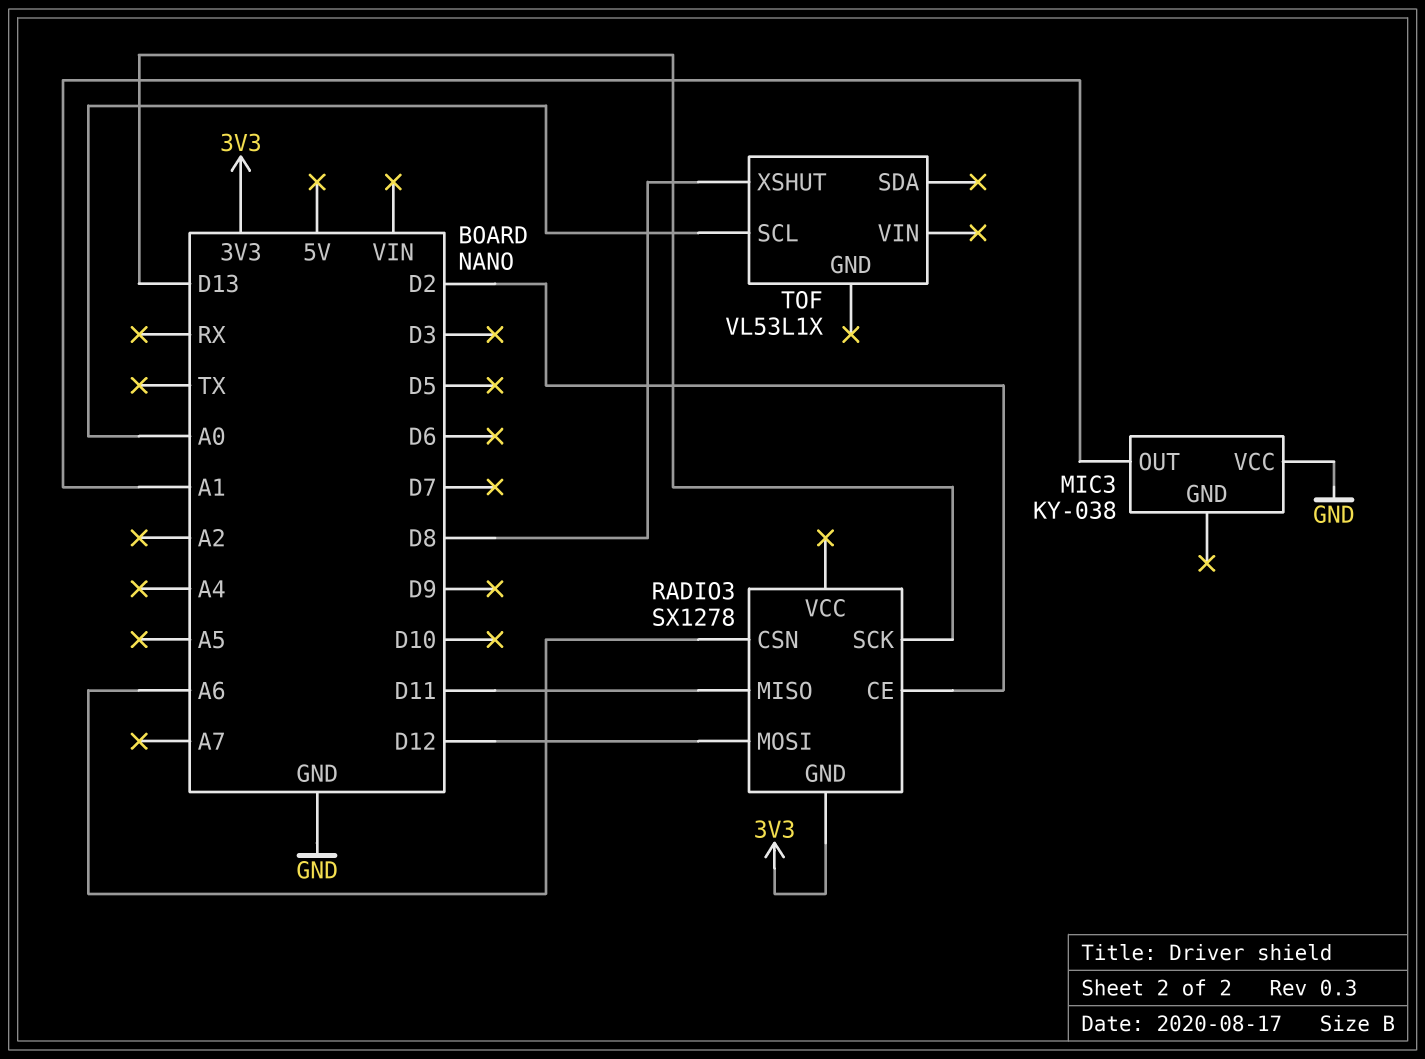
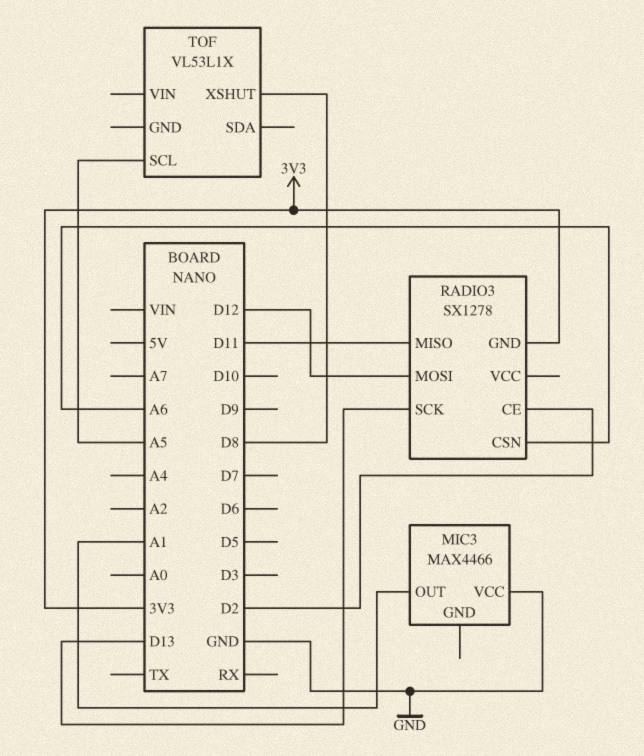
MIC3: KY-038 -> MAX4466
TOF pin SCL: A0 -> A5

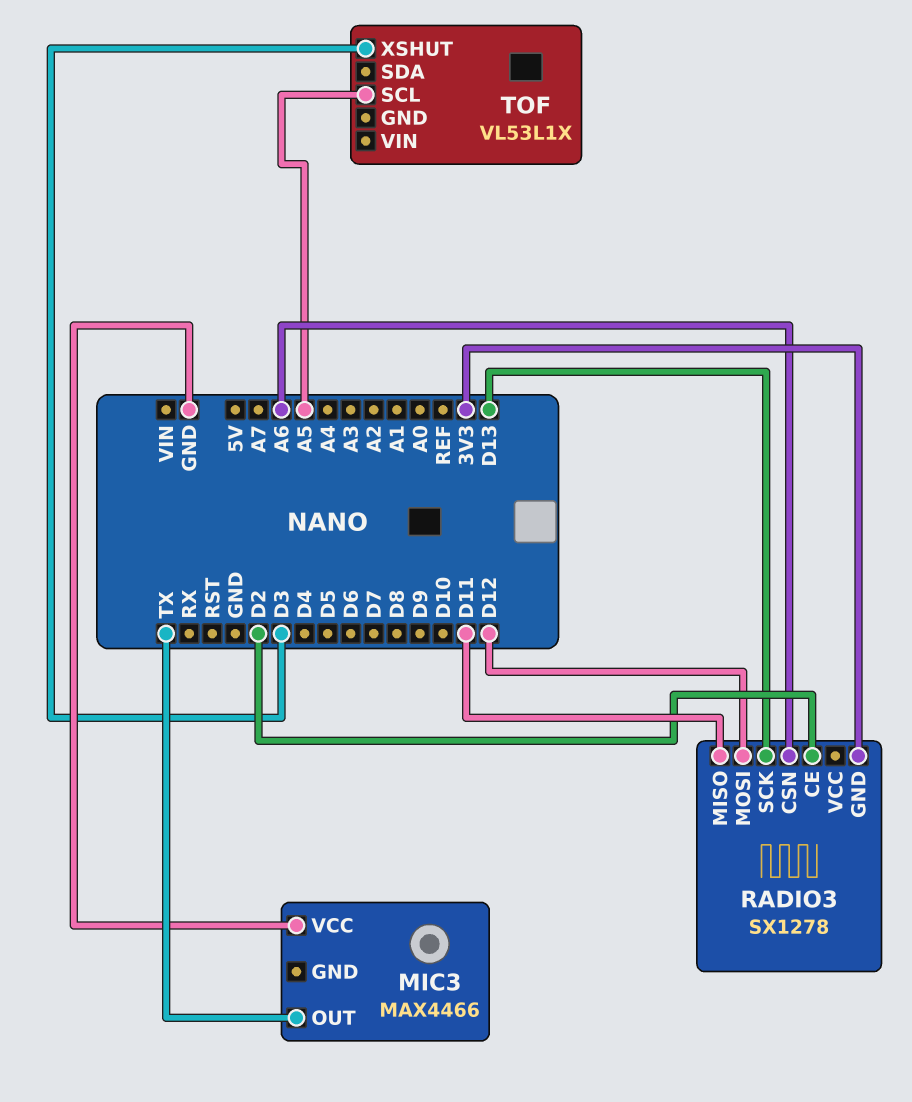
MIC3 pin OUT: A1 -> TX
TOF pin XSHUT: D8 -> D3

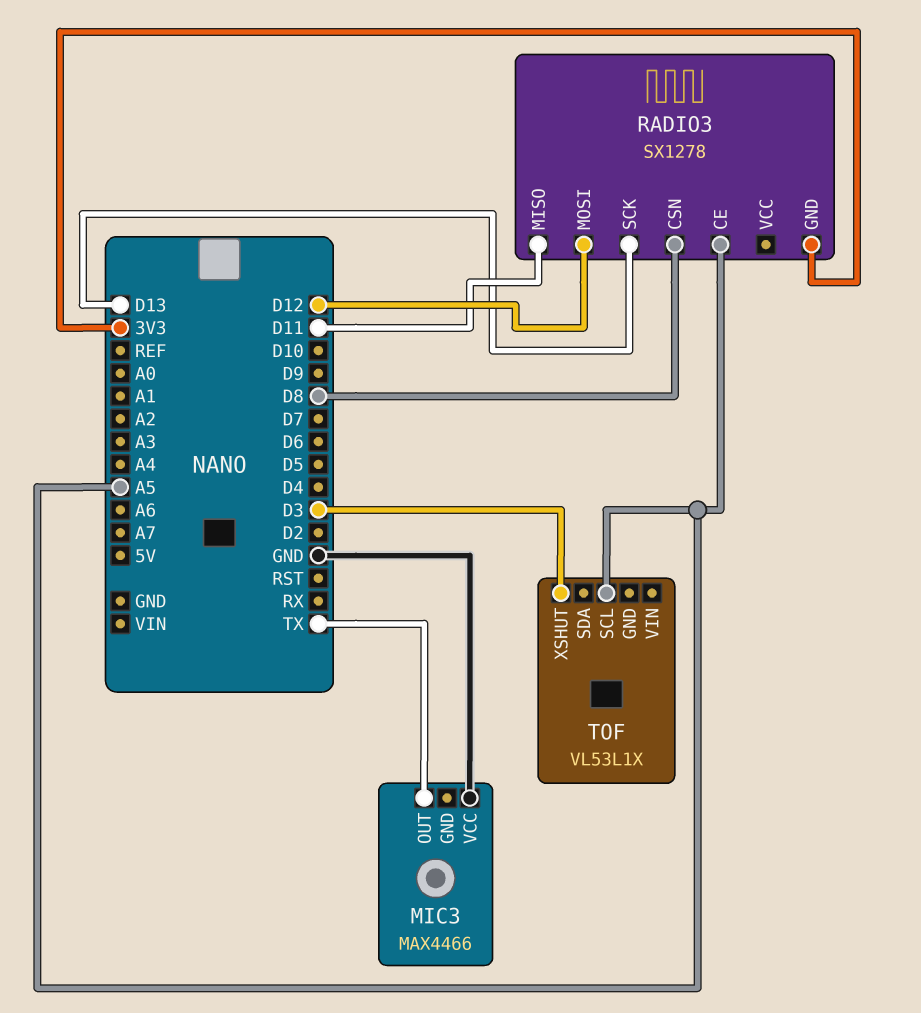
RADIO3 pin CE: D2 -> A5
RADIO3 pin CSN: A6 -> D8

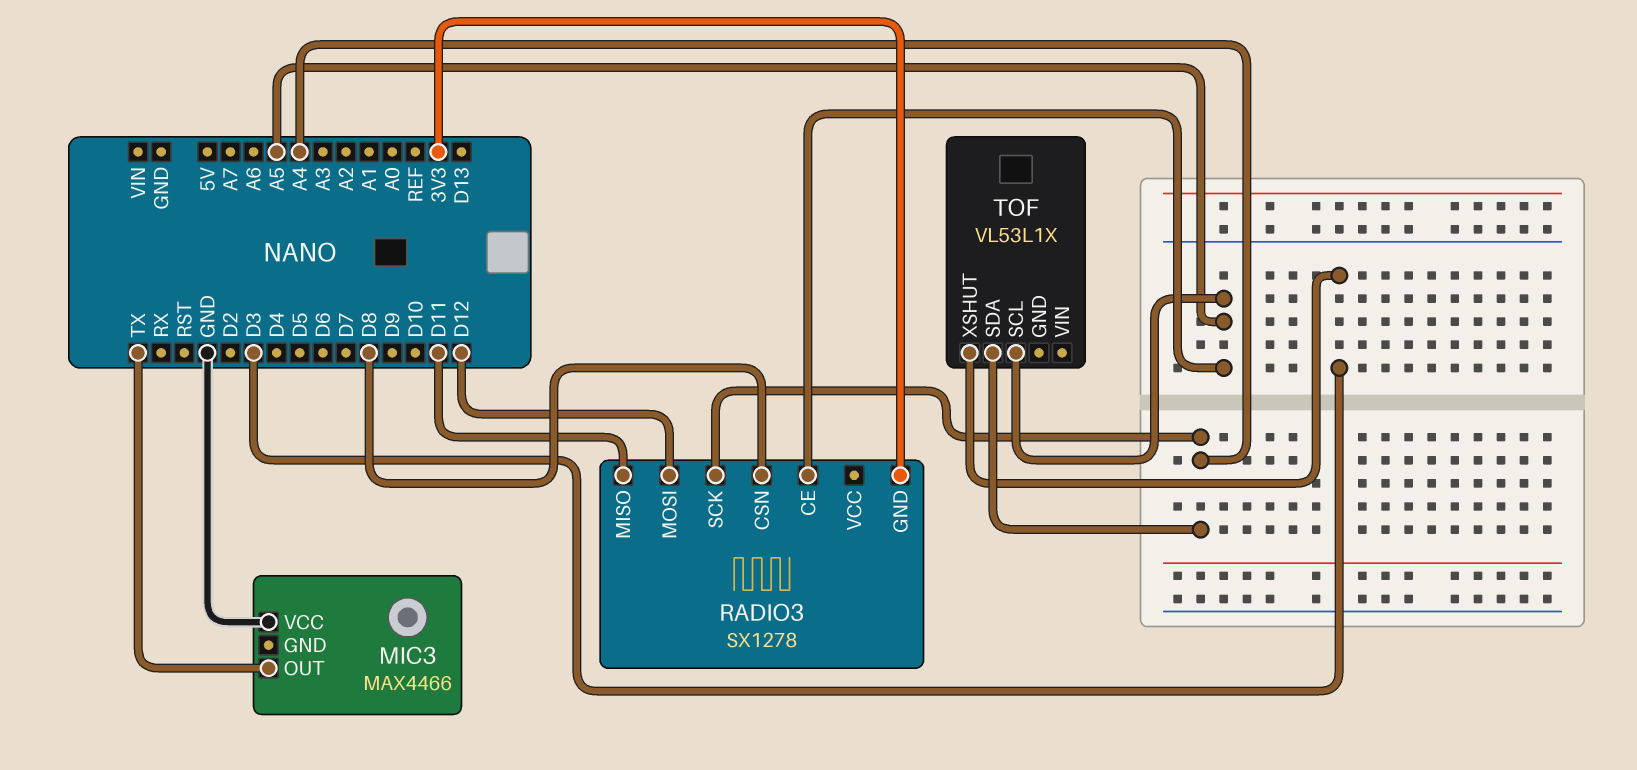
RADIO3 pin SCK: D13 -> A4
TOF pin SDA: none -> A4

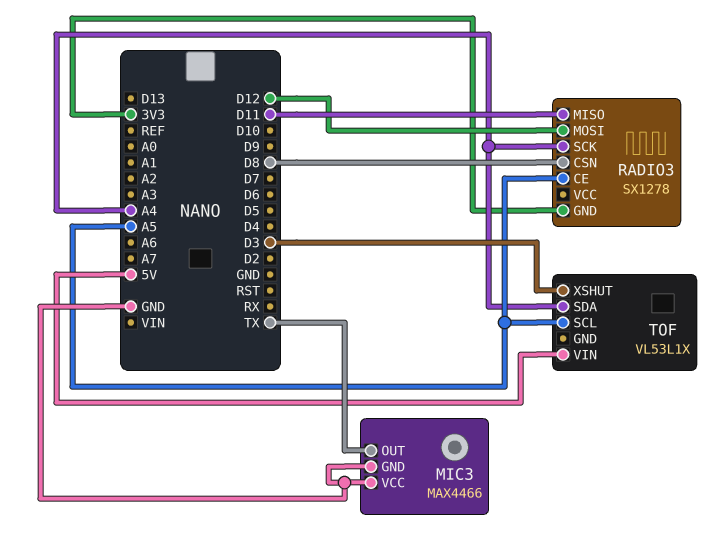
MIC3 pin GND: none -> GND
TOF pin VIN: none -> 5V

